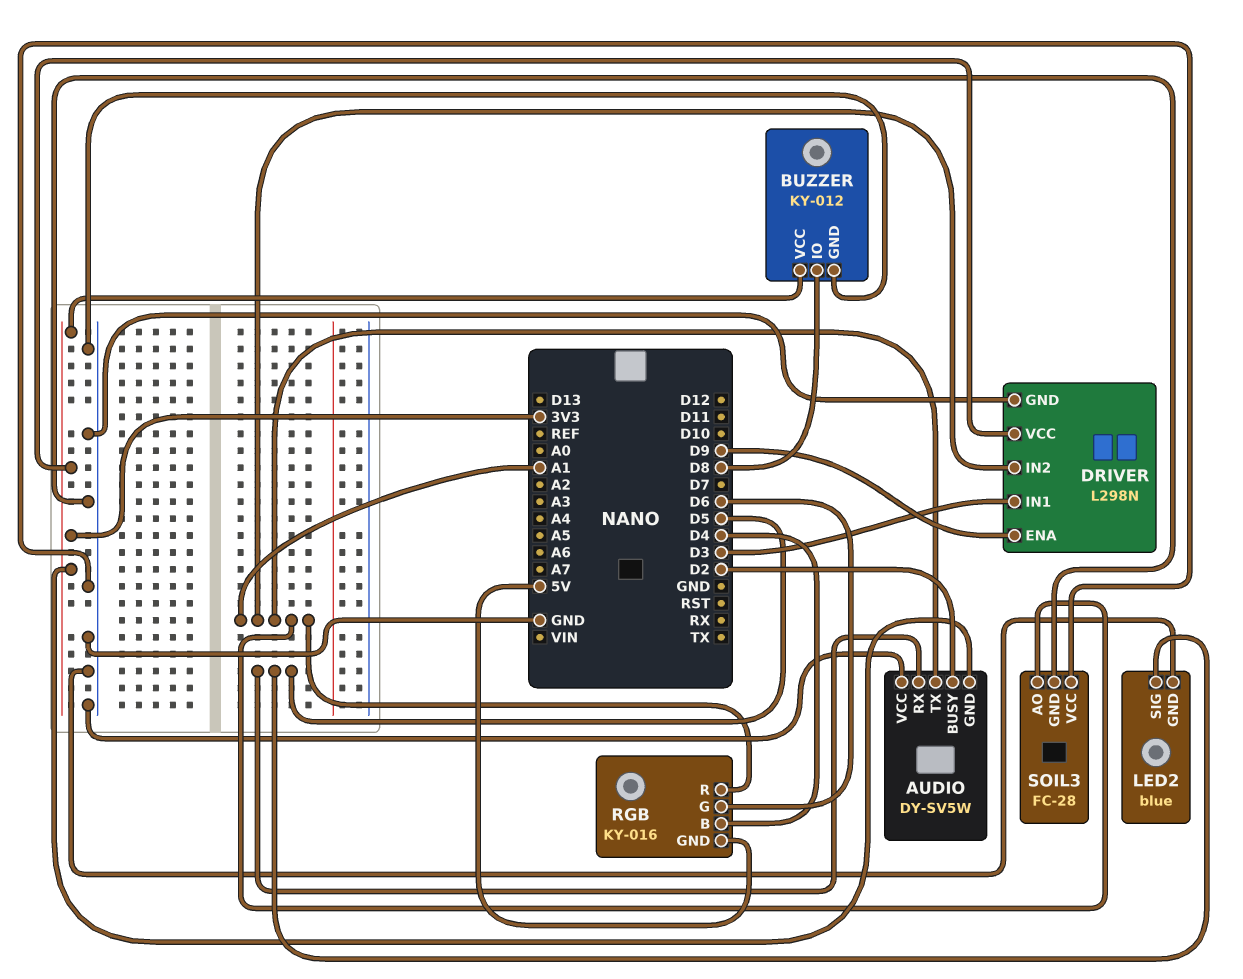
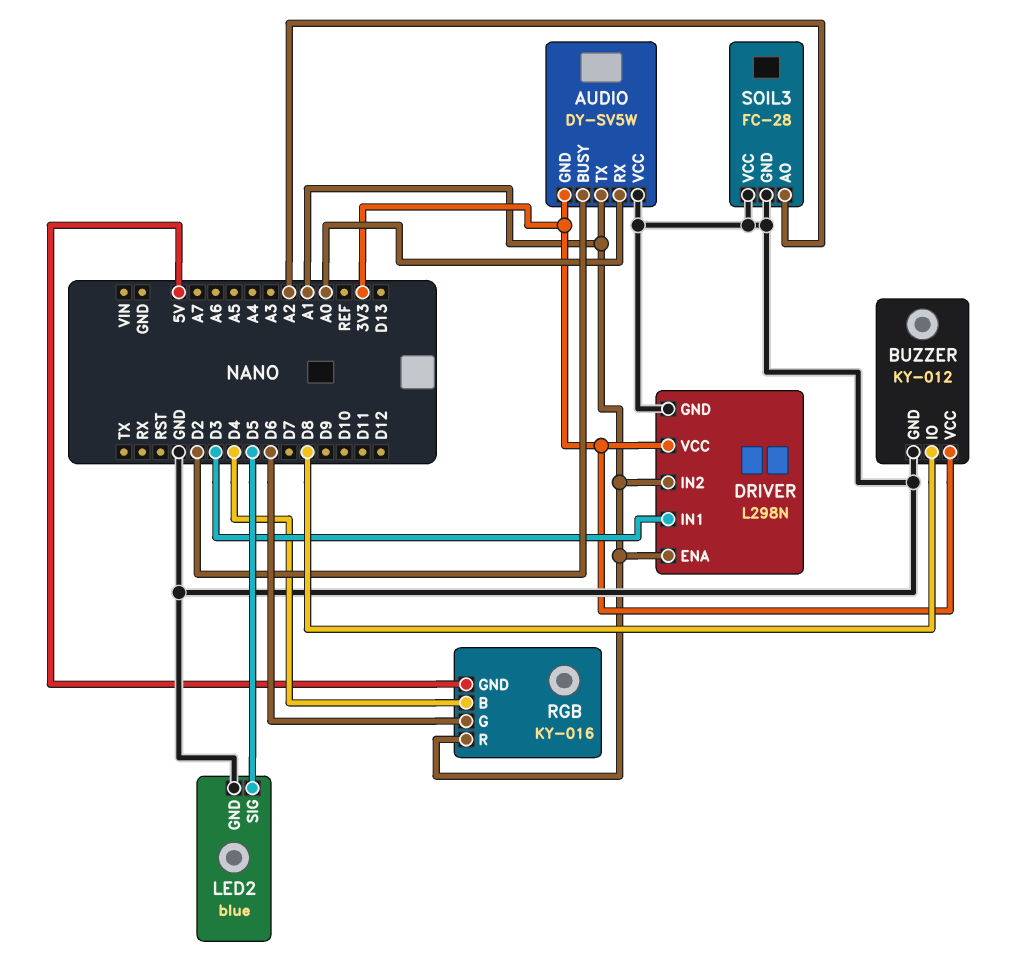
AUDIO pin RX: D5 -> A0
DRIVER pin ENA: D9 -> A1
SOIL3 pin AO: A1 -> A2

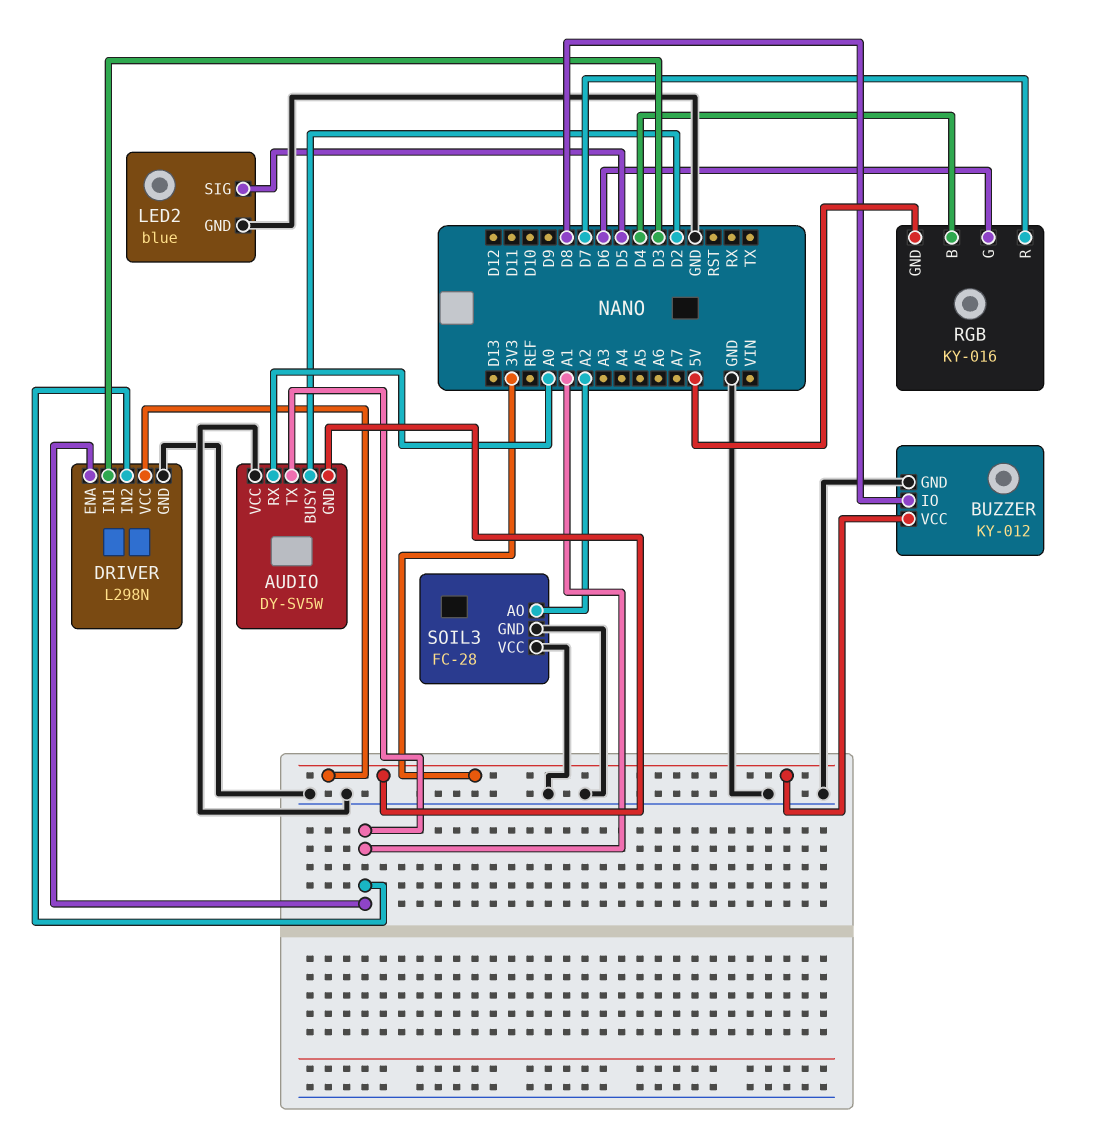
RGB pin R: A1 -> D7

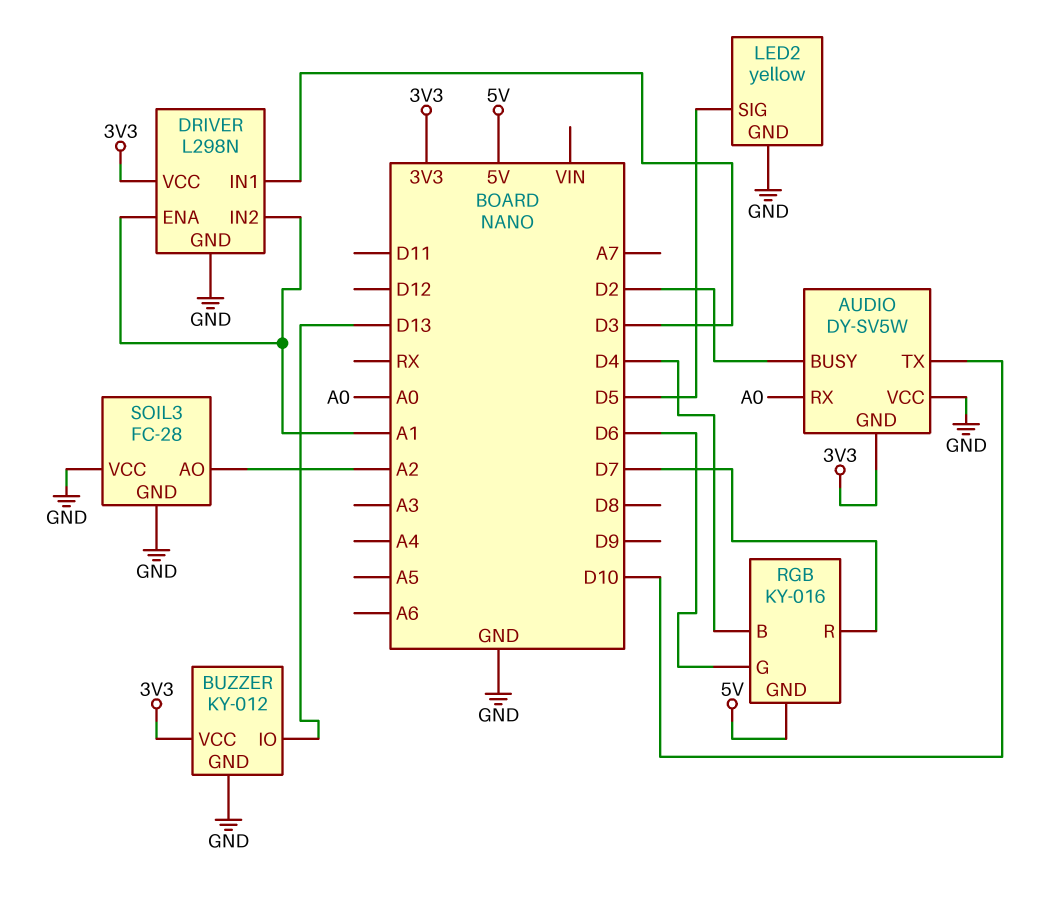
AUDIO pin TX: A1 -> D10
BUZZER pin IO: D8 -> D13
LED2: blue -> yellow

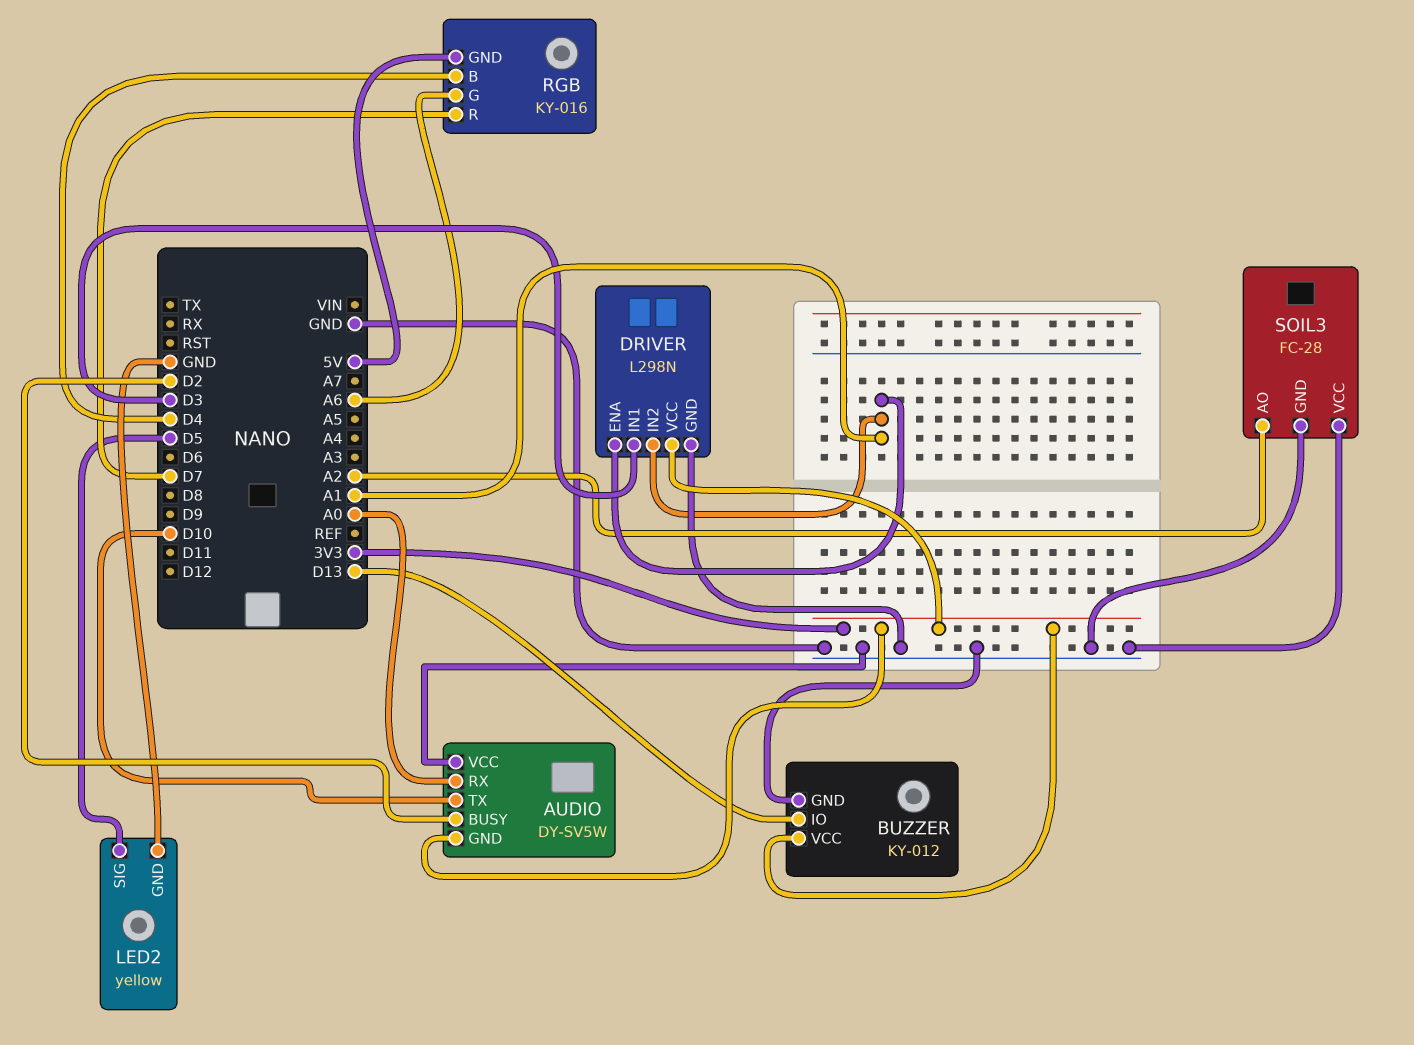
RGB pin G: D6 -> A6

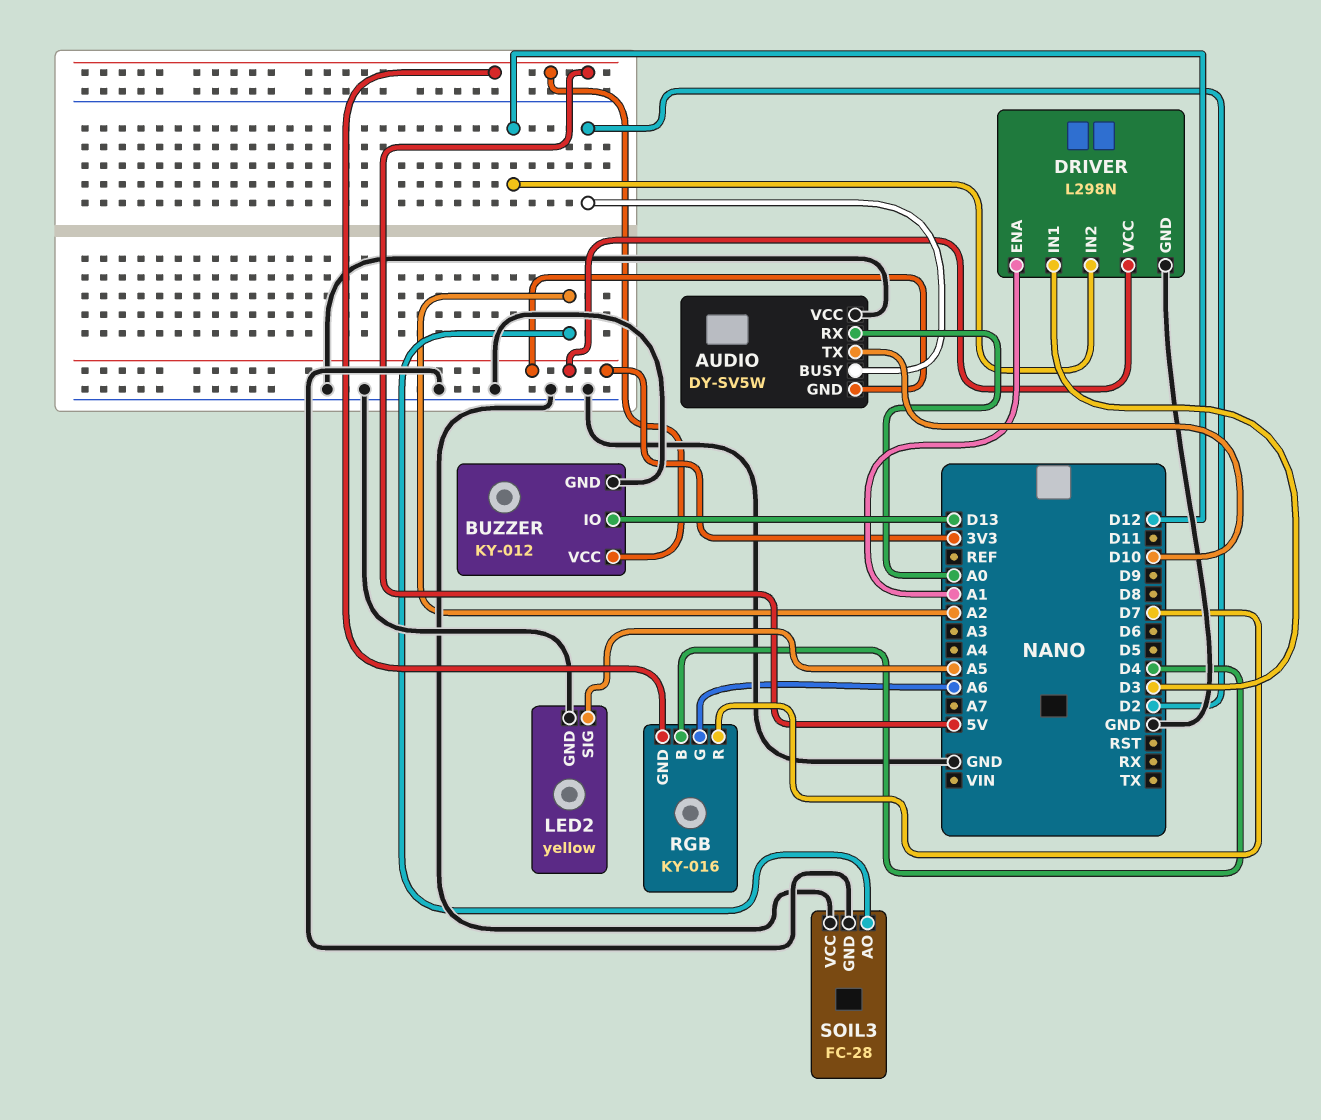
BUZZER pin VCC: 3V3 -> 5V
DRIVER pin IN2: A1 -> D12
LED2 pin SIG: D5 -> A5

